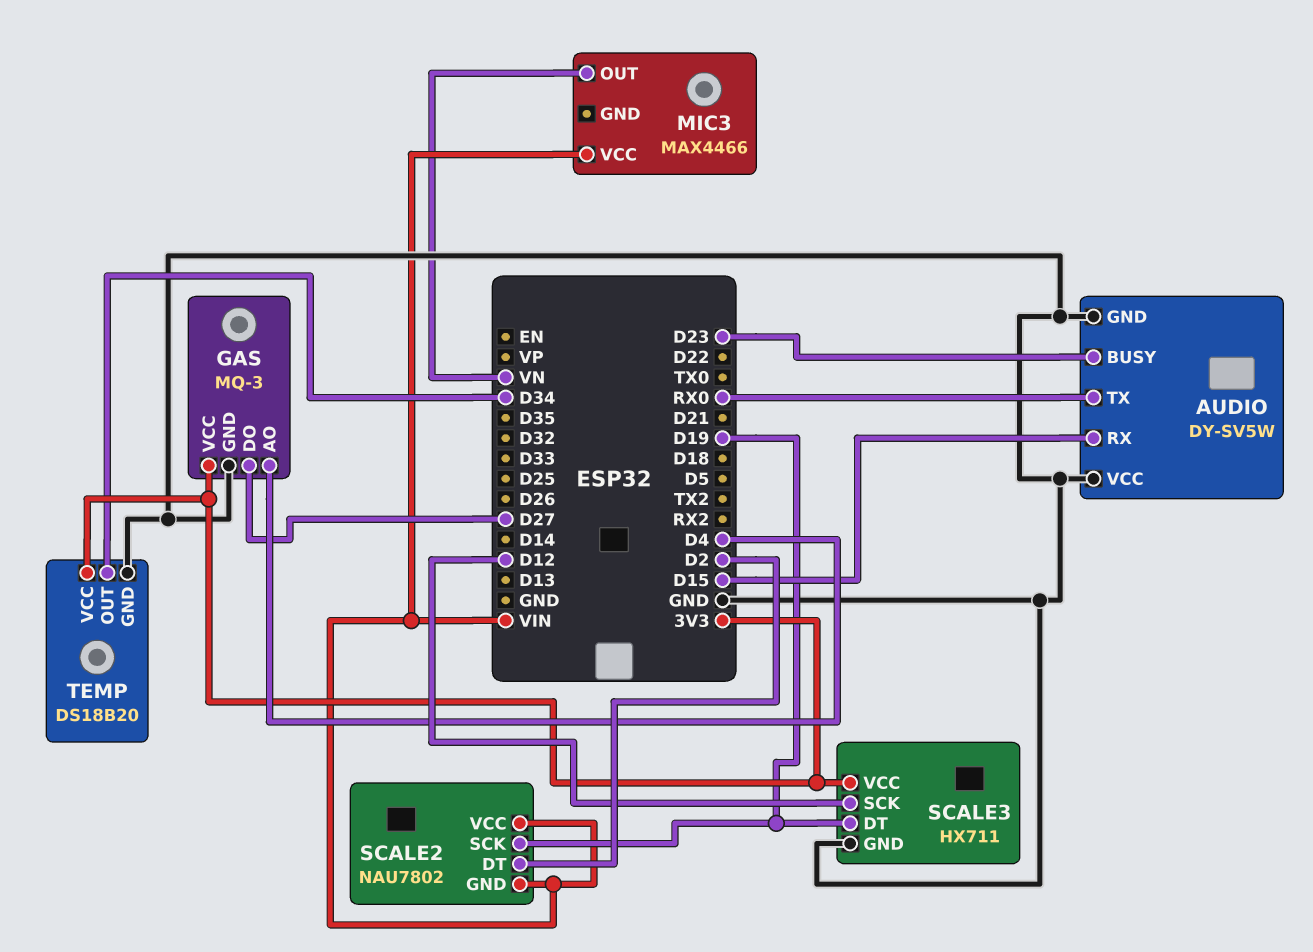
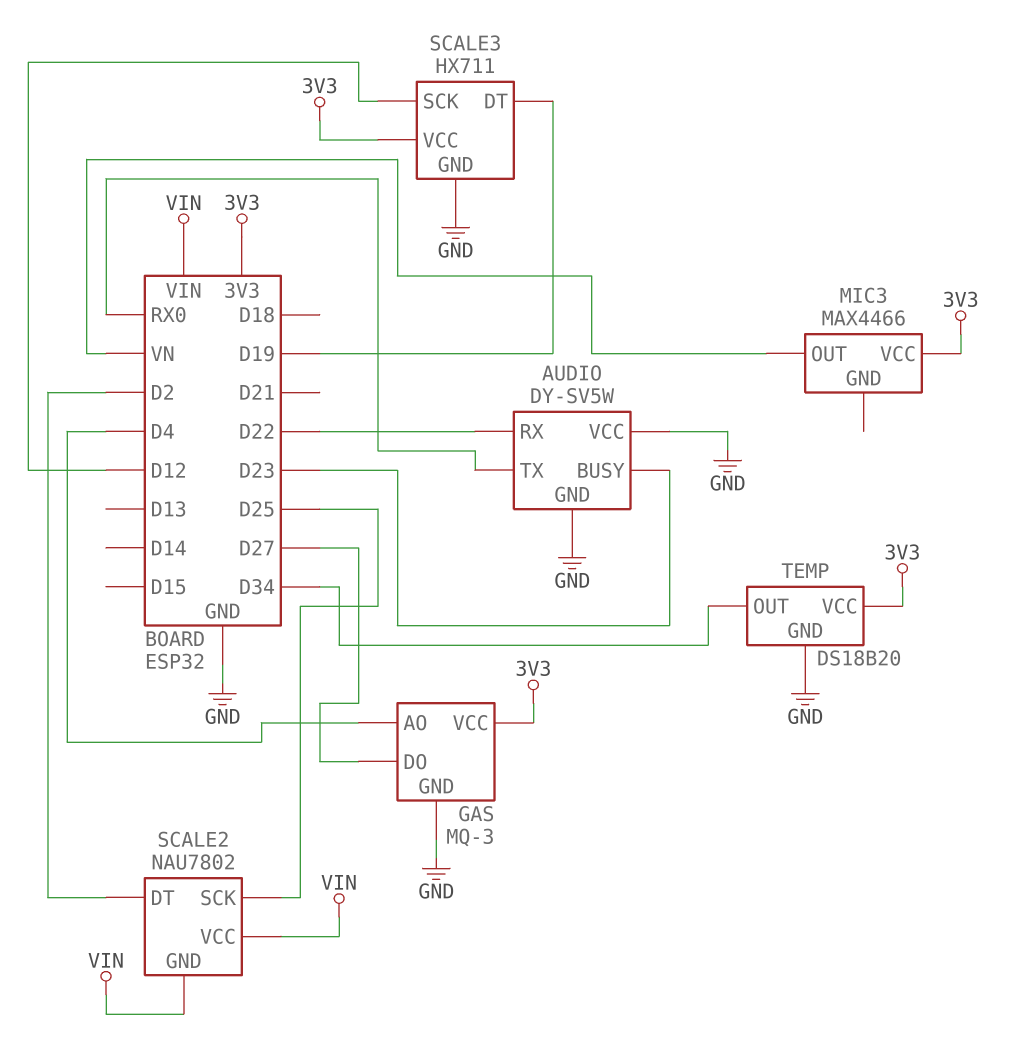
AUDIO pin RX: D15 -> D22
MIC3 pin VCC: VIN -> 3V3
SCALE2 pin SCK: D19 -> D25

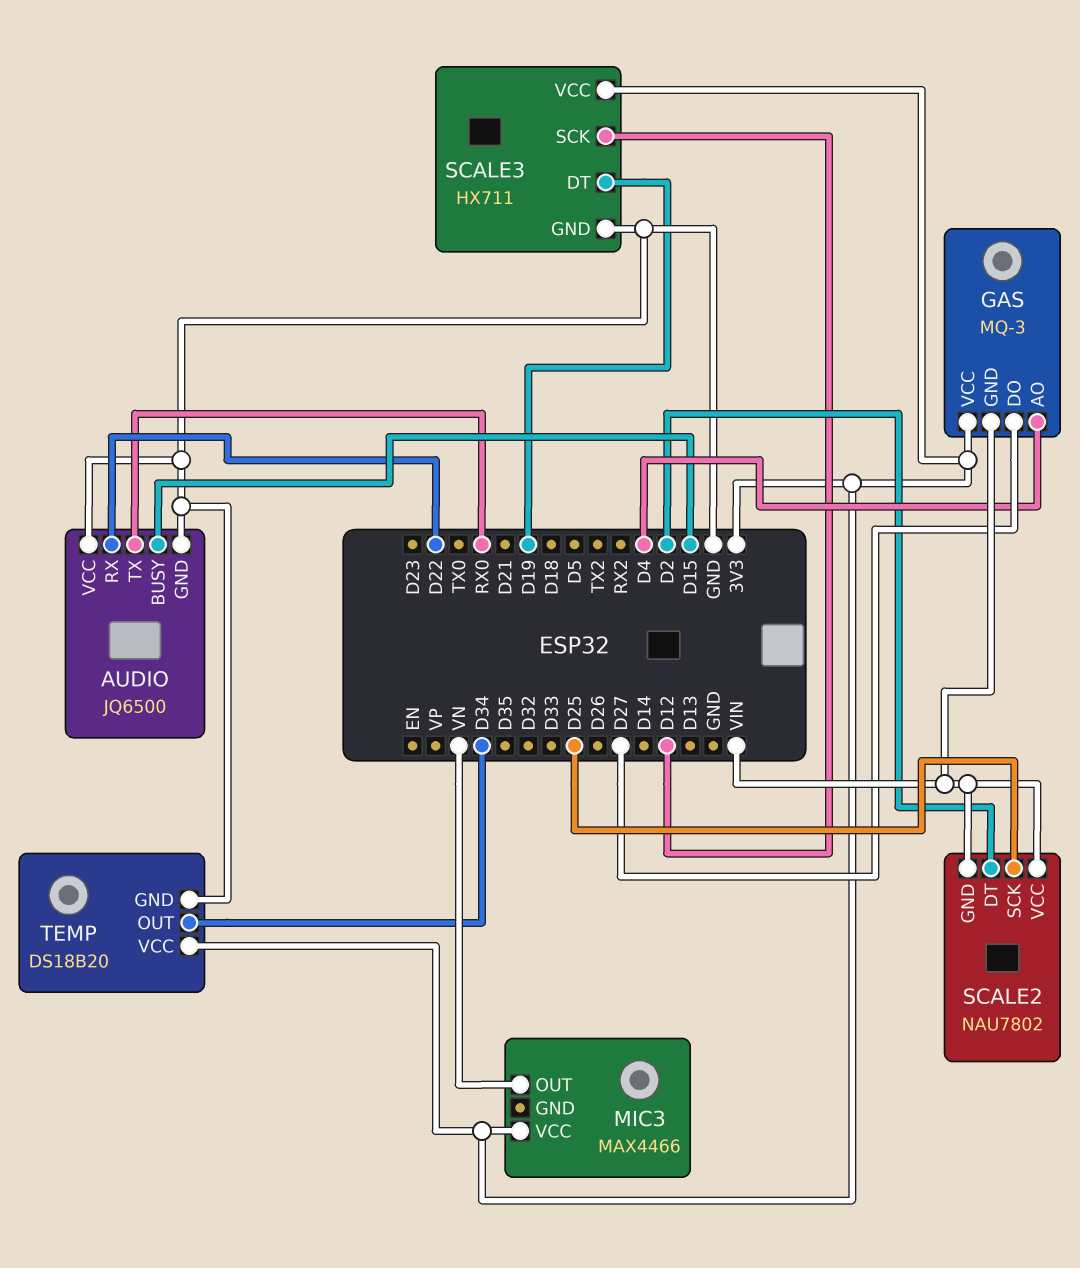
AUDIO: DY-SV5W -> JQ6500
AUDIO pin BUSY: D23 -> D15
GAS pin GND: GND -> VIN

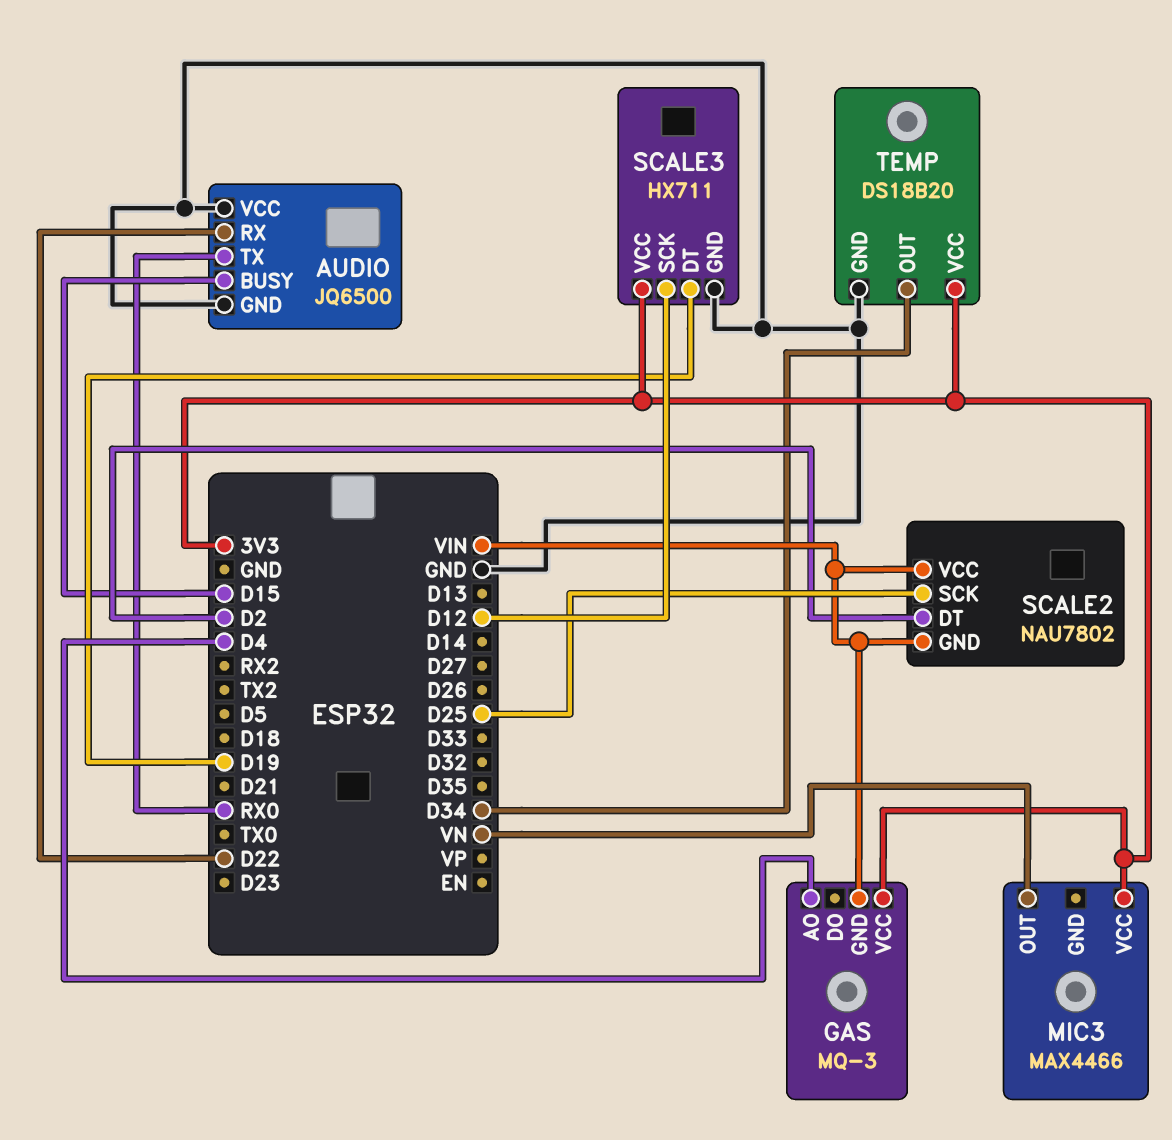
GAS pin DO: D27 -> none

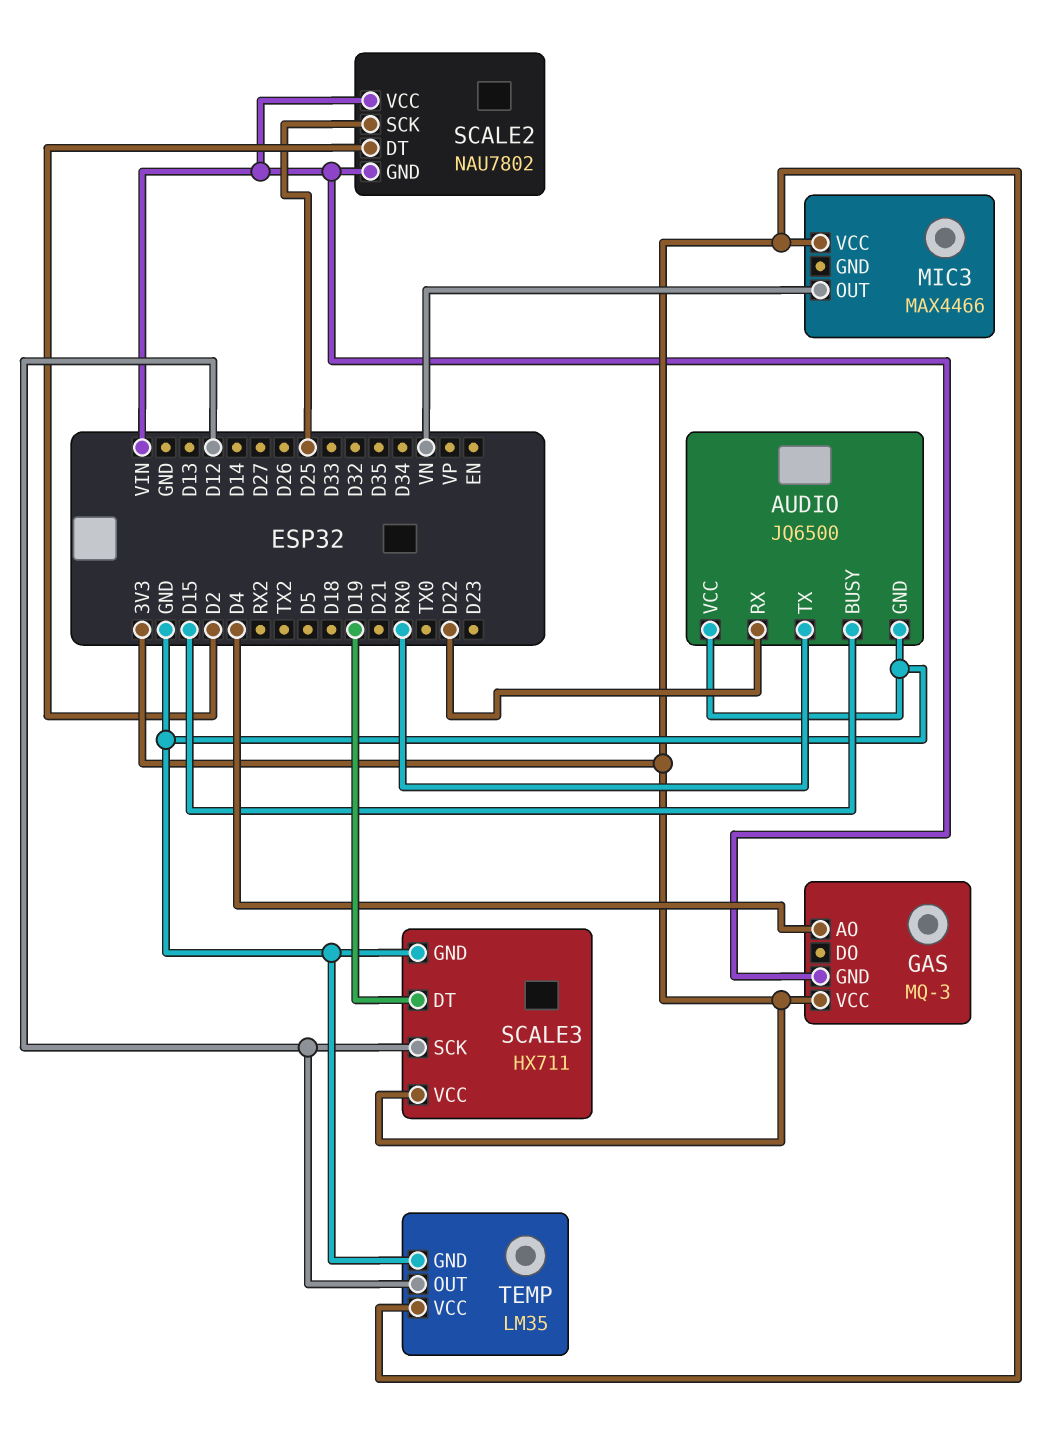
TEMP: DS18B20 -> LM35
TEMP pin OUT: D34 -> D12

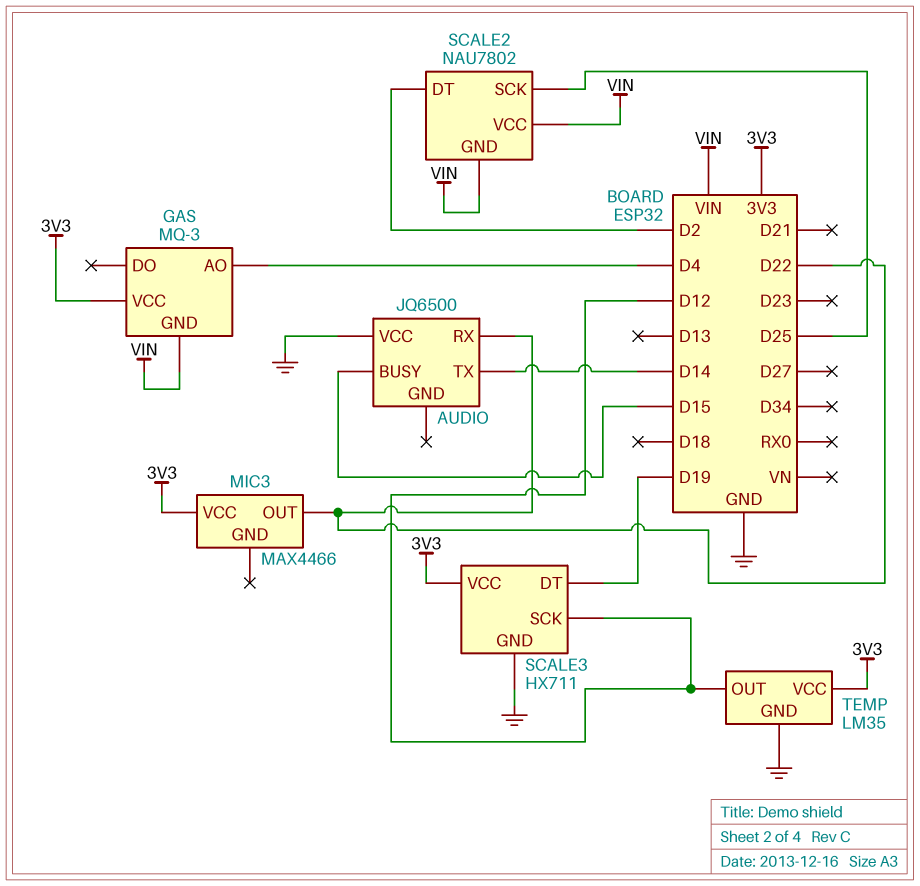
AUDIO pin GND: GND -> none
AUDIO pin TX: RX0 -> D14
MIC3 pin OUT: VN -> D22

